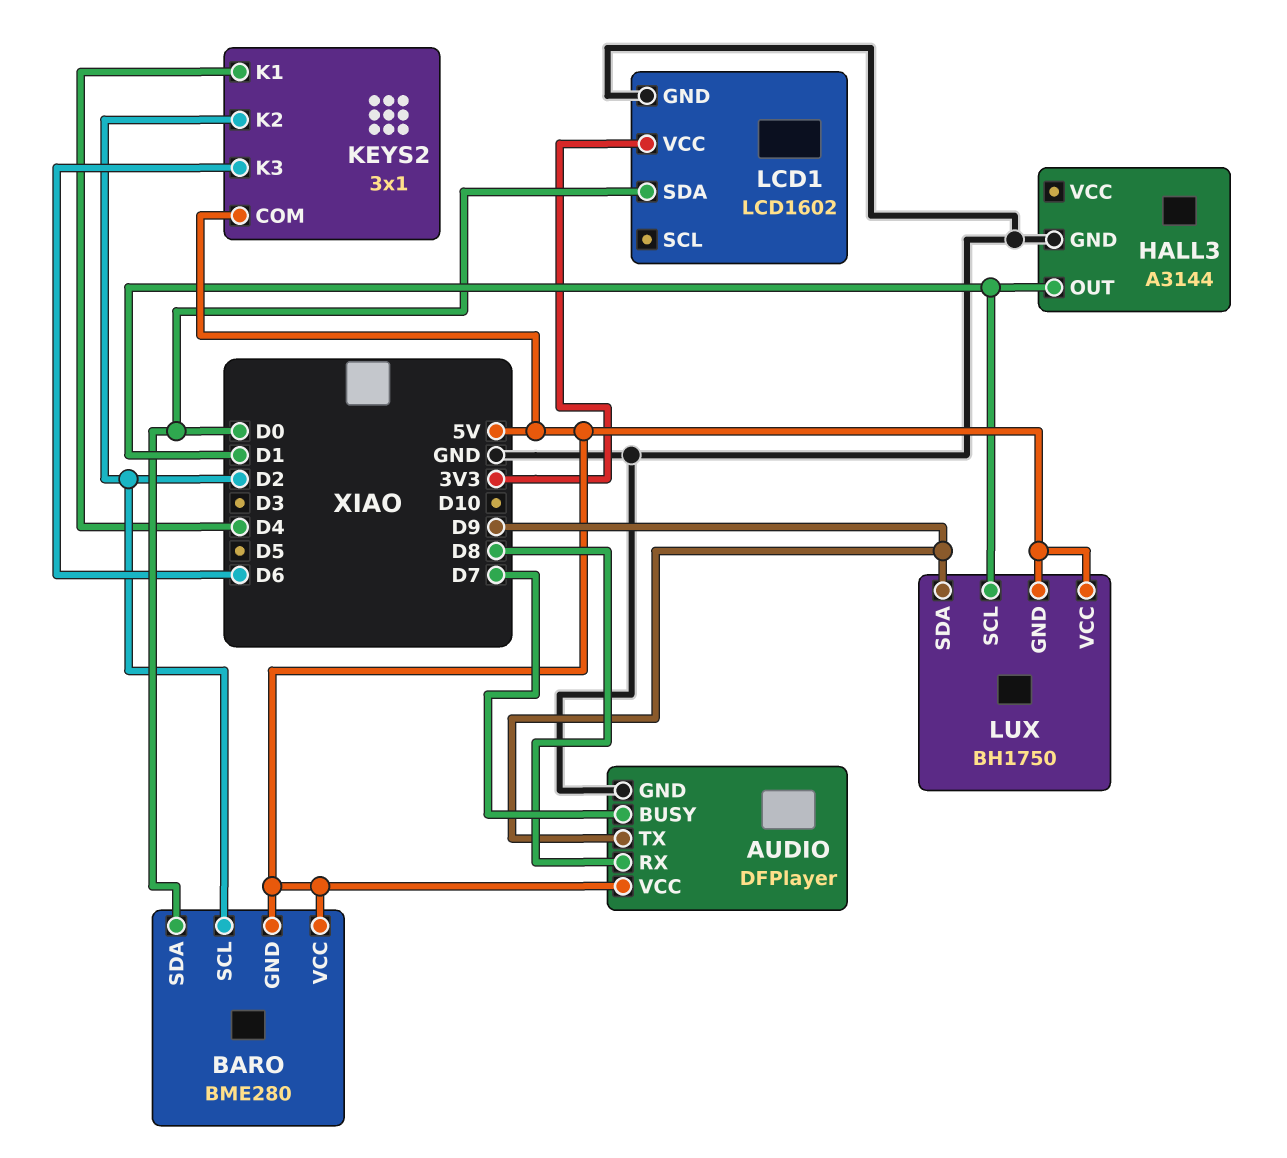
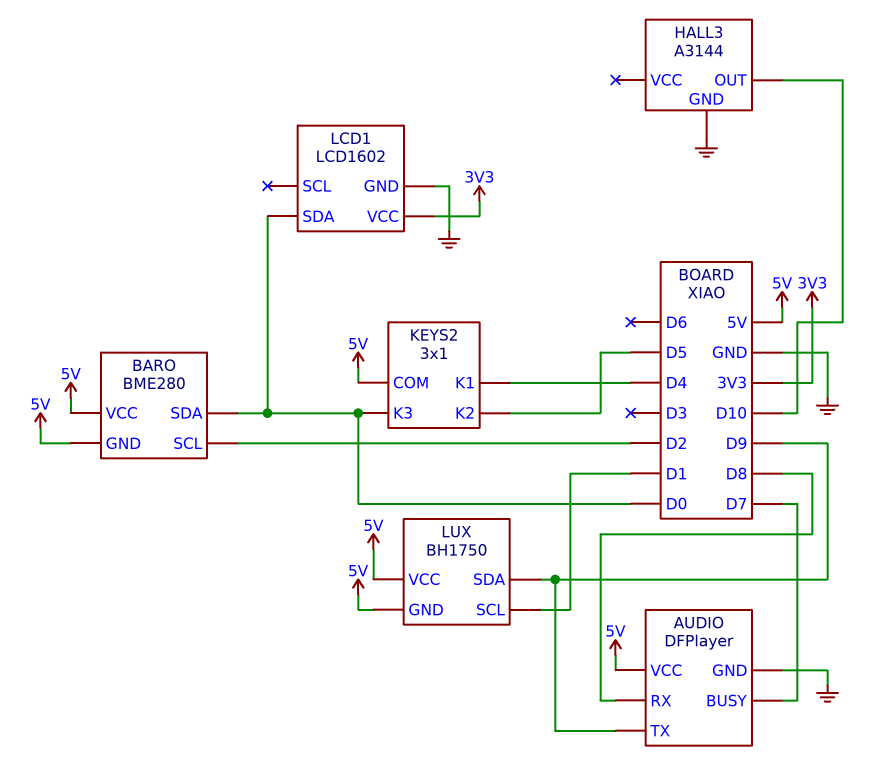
HALL3 pin OUT: D1 -> D10
KEYS2 pin K2: D2 -> D5
KEYS2 pin K3: D6 -> D0

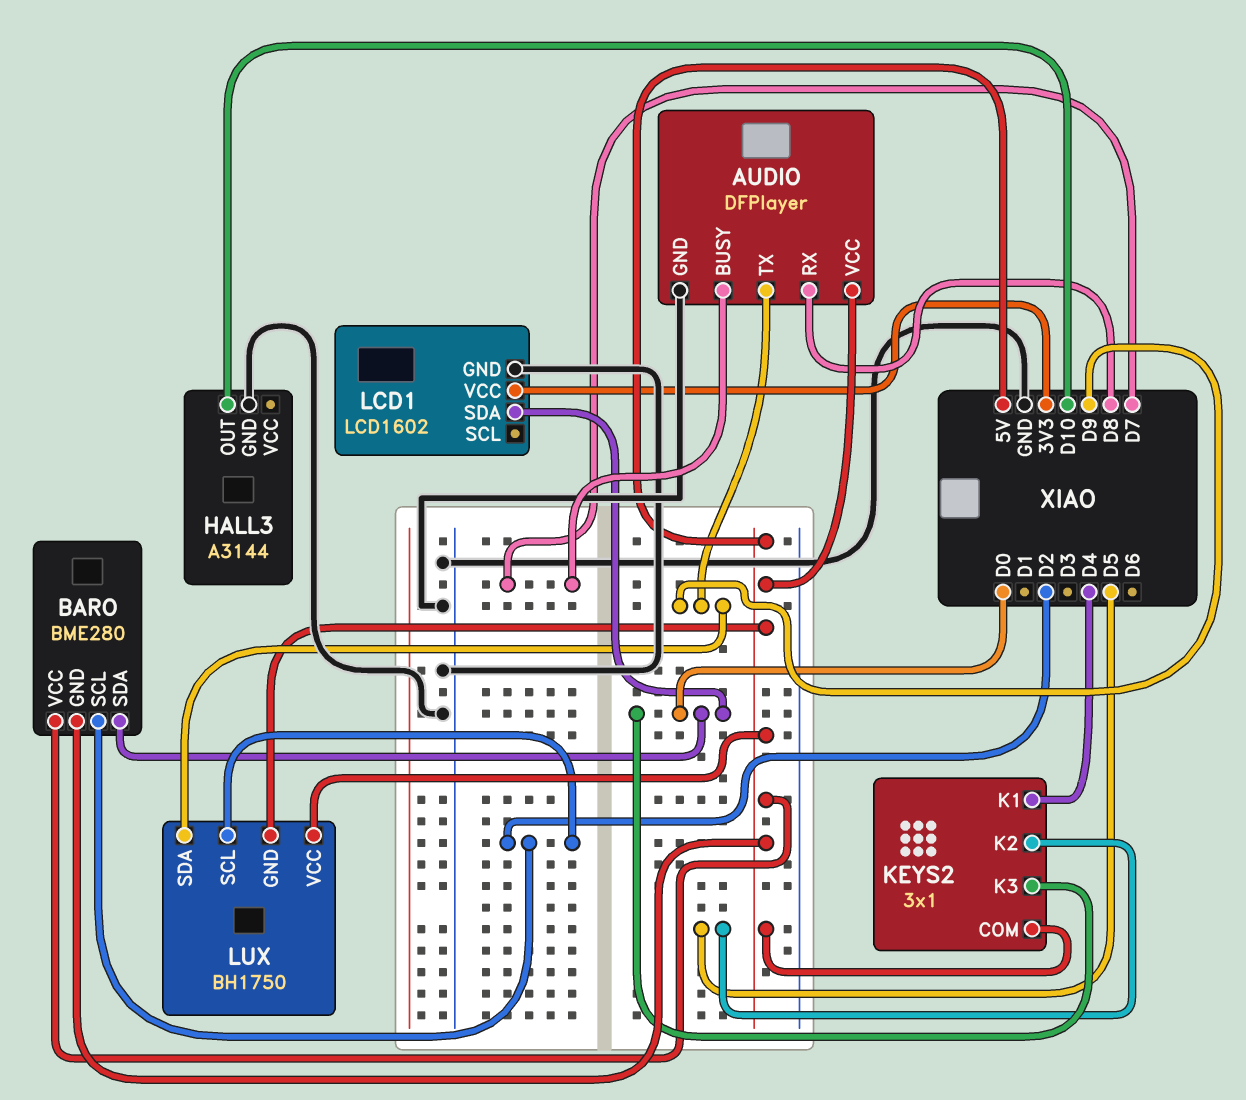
LUX pin SCL: D1 -> D2

